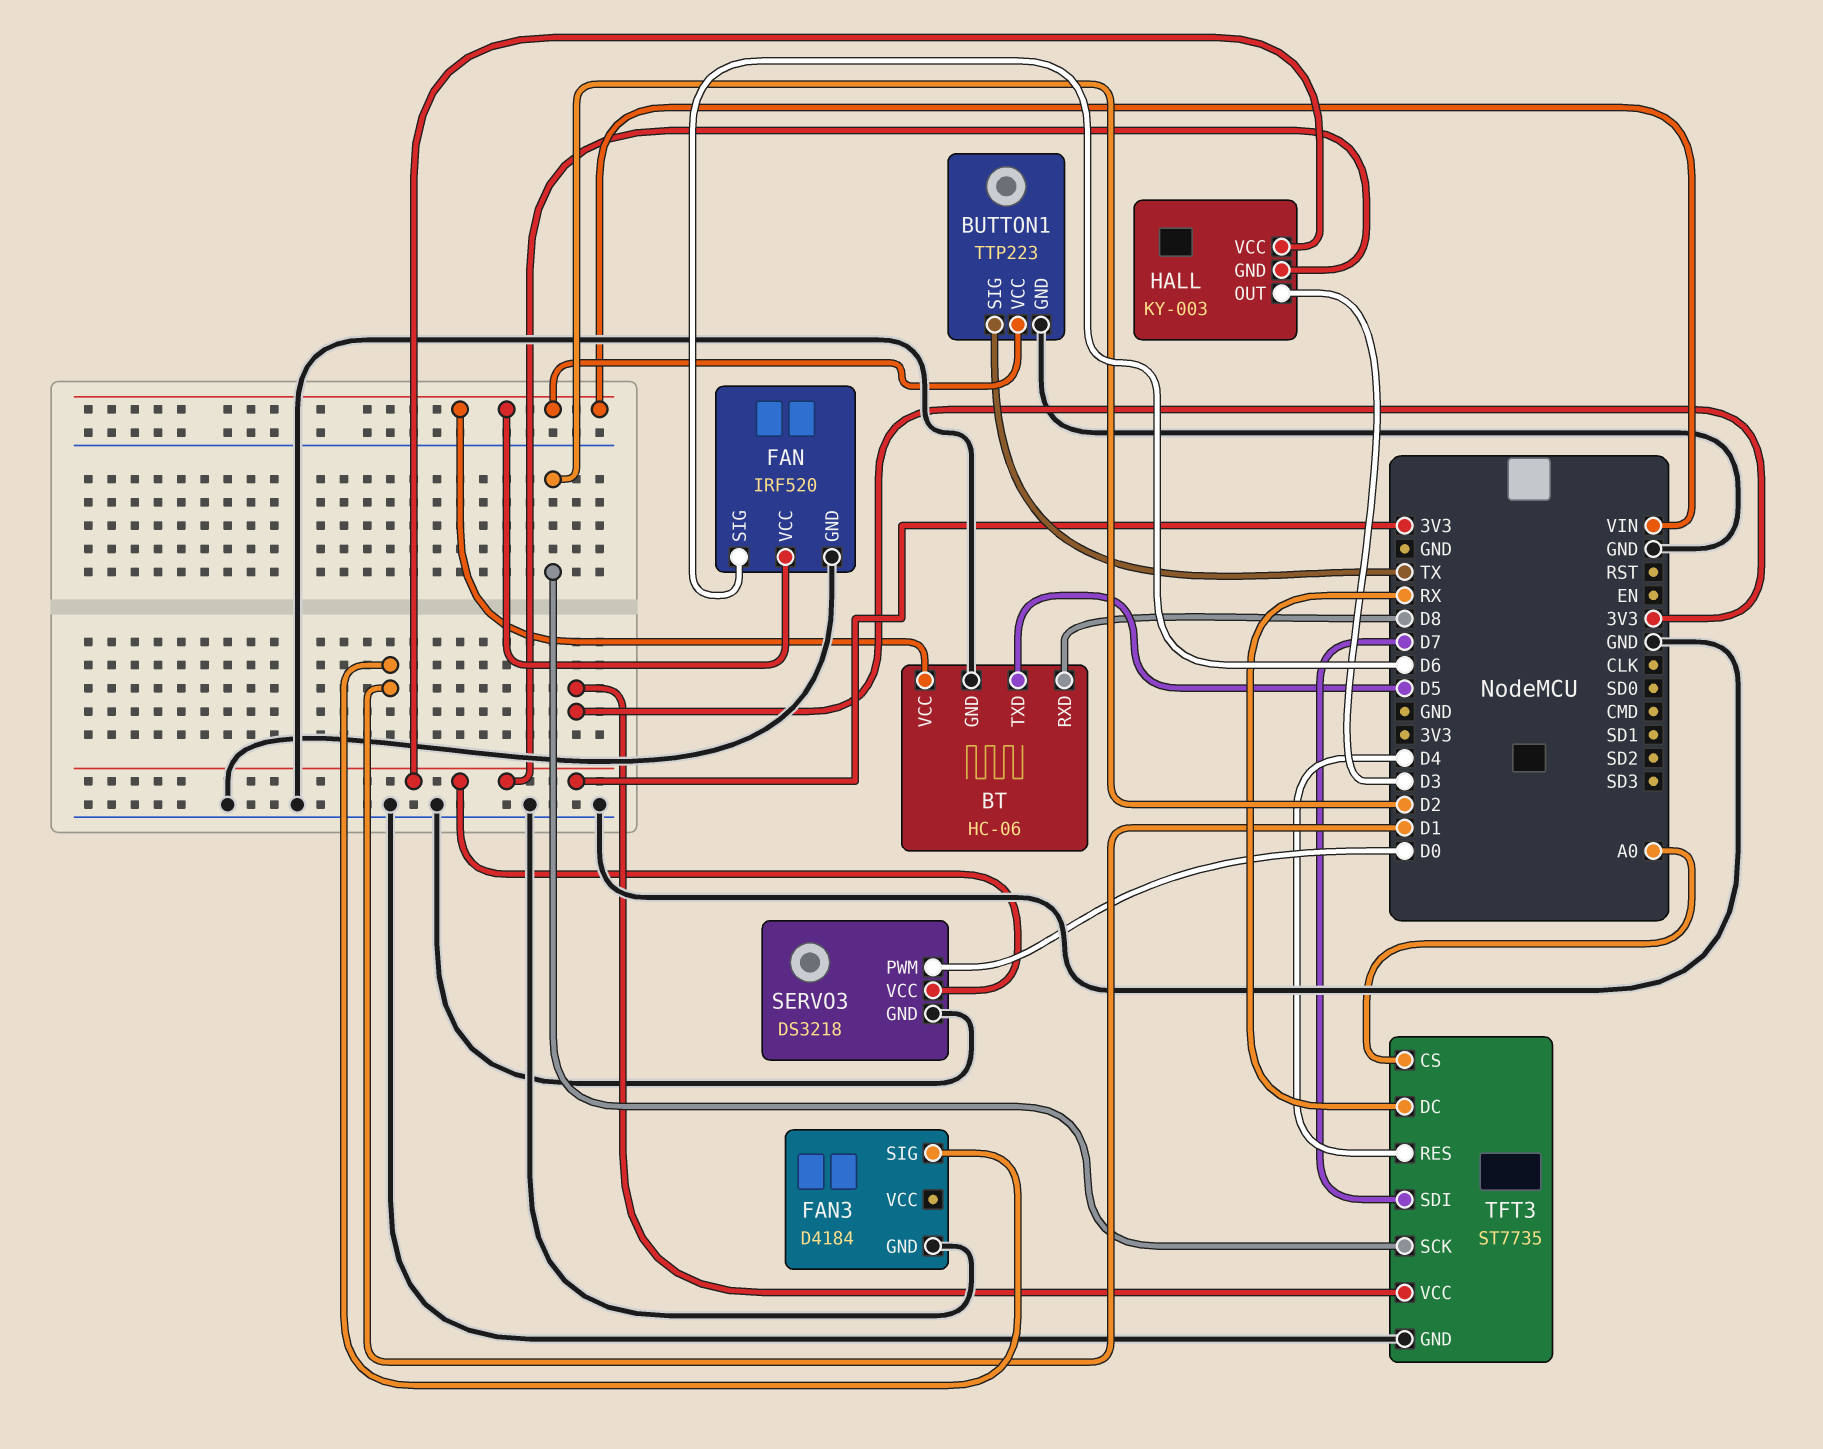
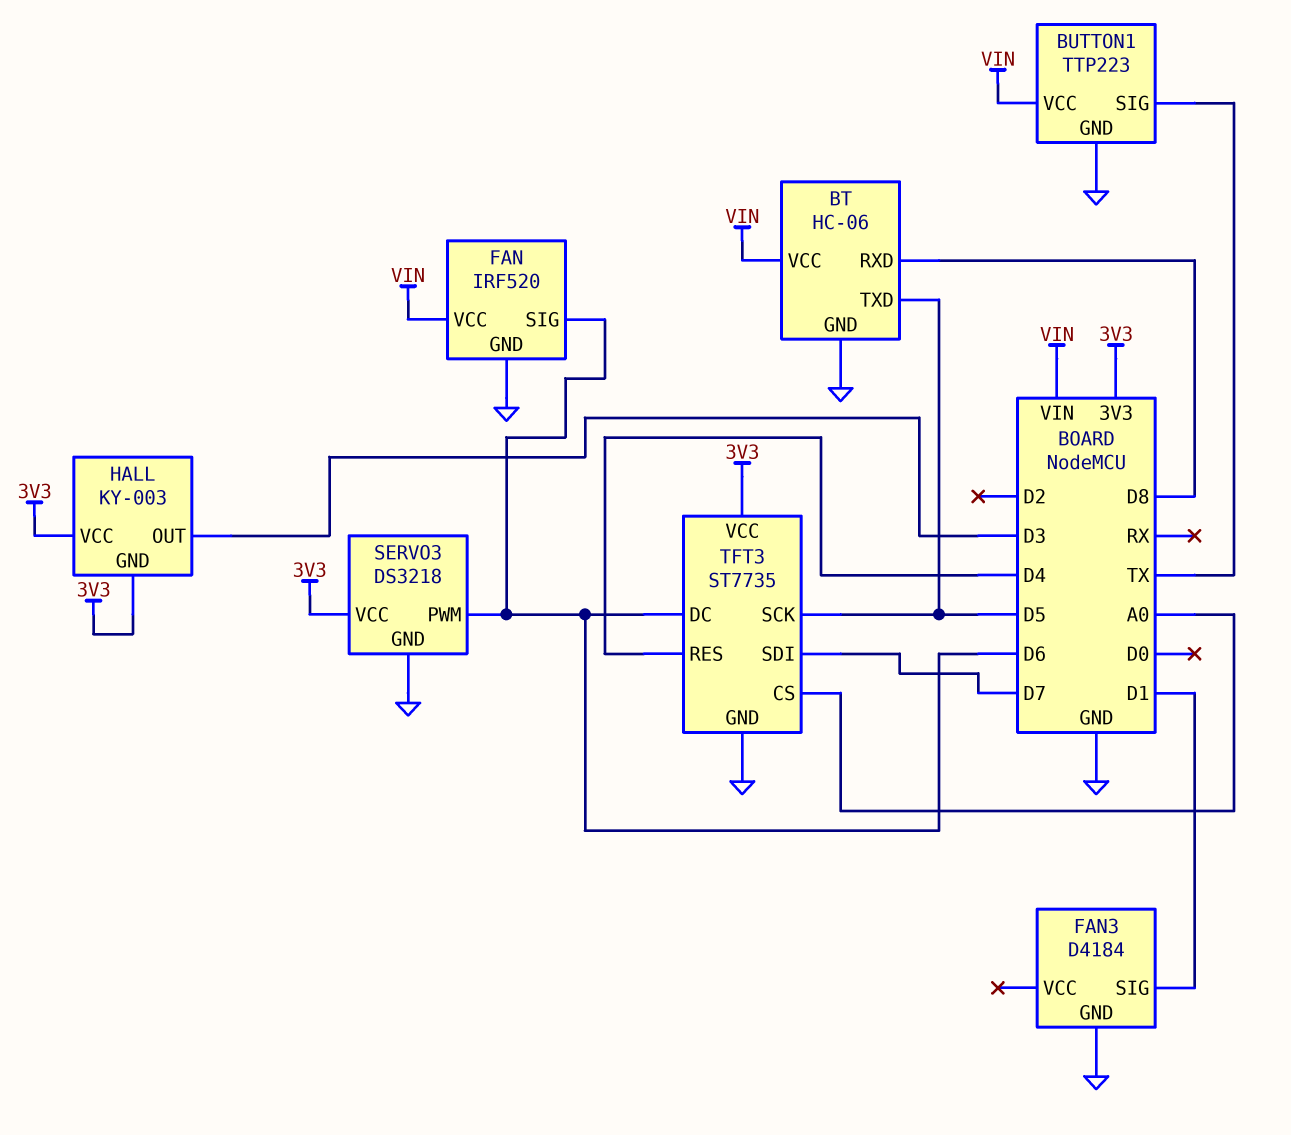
SERVO3 pin PWM: D0 -> D6
TFT3 pin DC: RX -> D6
TFT3 pin SCK: D2 -> D5

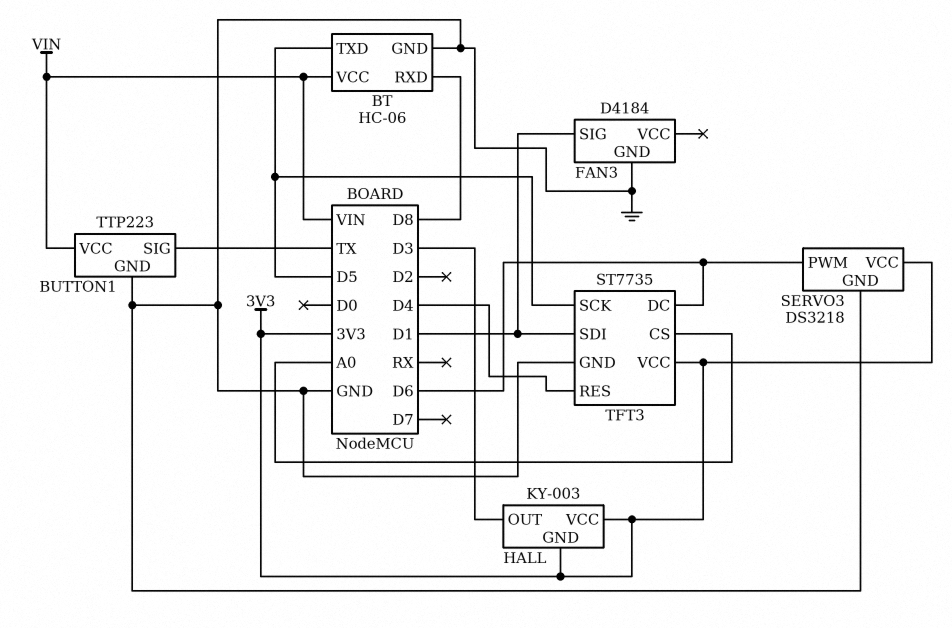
FAN: IRF520 -> none
FAN pin GND: GND -> none
FAN pin SIG: D6 -> none
FAN pin VCC: VIN -> none
TFT3 pin SDI: D7 -> D1

